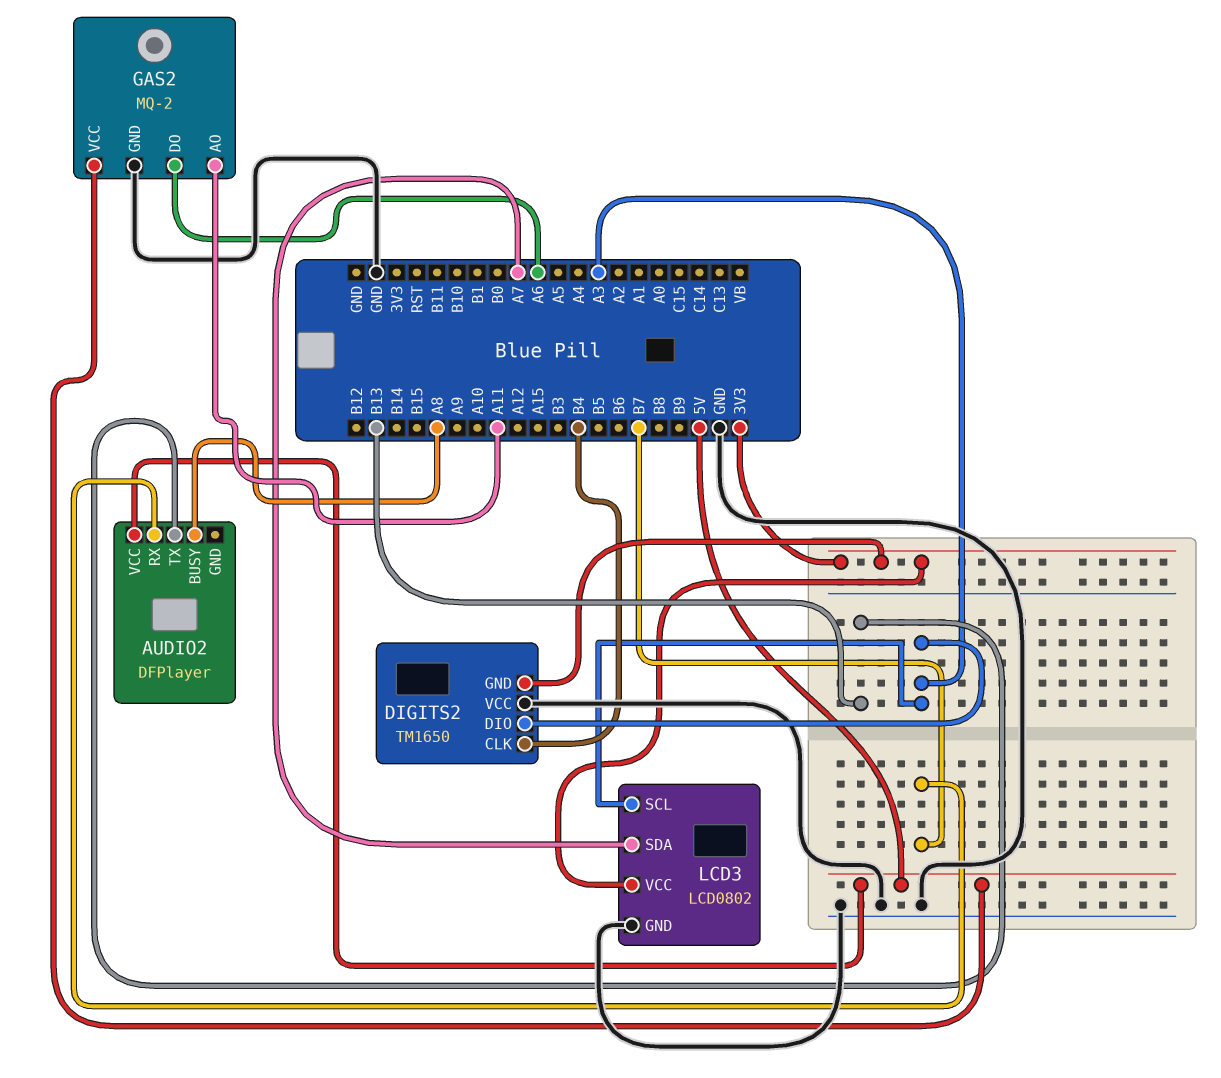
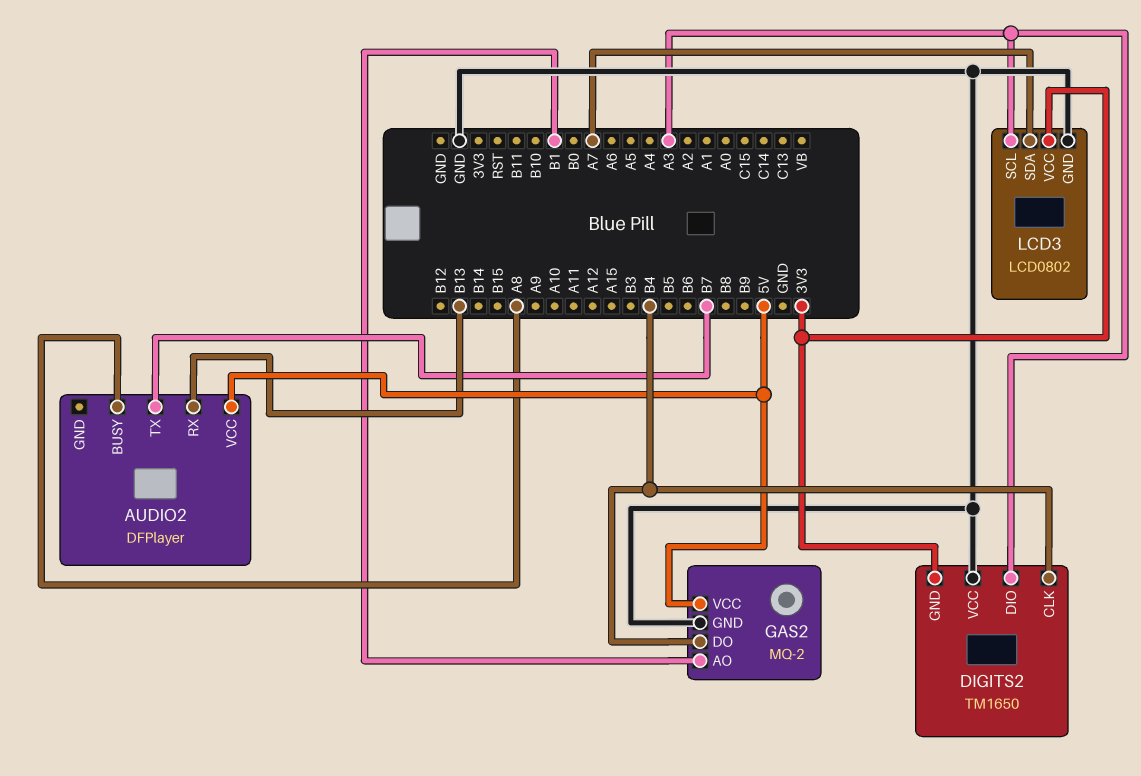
AUDIO2 pin RX: B7 -> B13
AUDIO2 pin TX: B13 -> B7
GAS2 pin AO: A11 -> B1
GAS2 pin DO: A6 -> B4

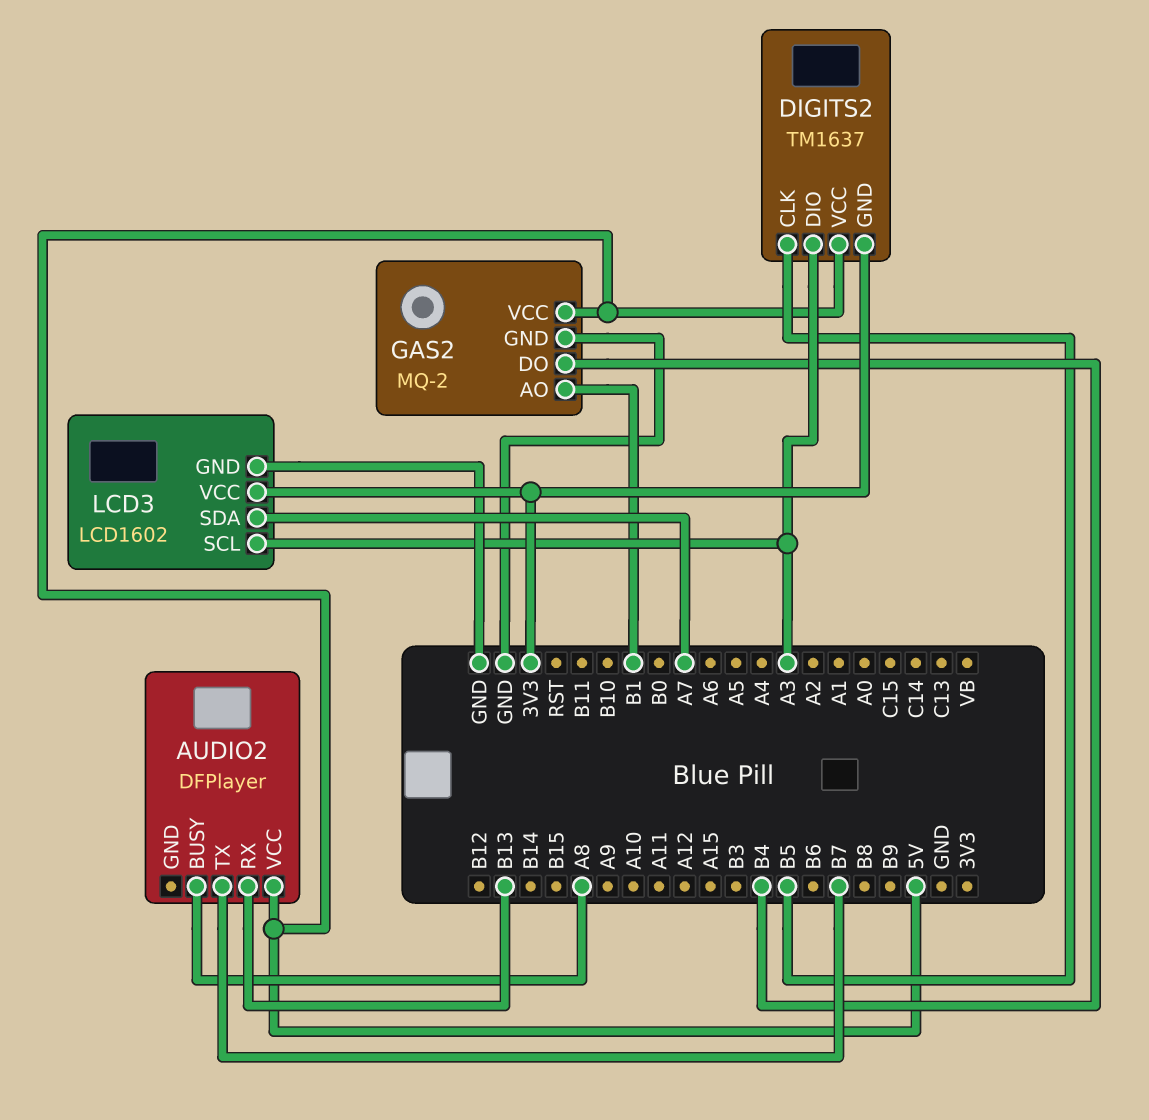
DIGITS2: TM1650 -> TM1637
DIGITS2 pin CLK: B4 -> B5
DIGITS2 pin VCC: GND -> 5V
LCD3: LCD0802 -> LCD1602

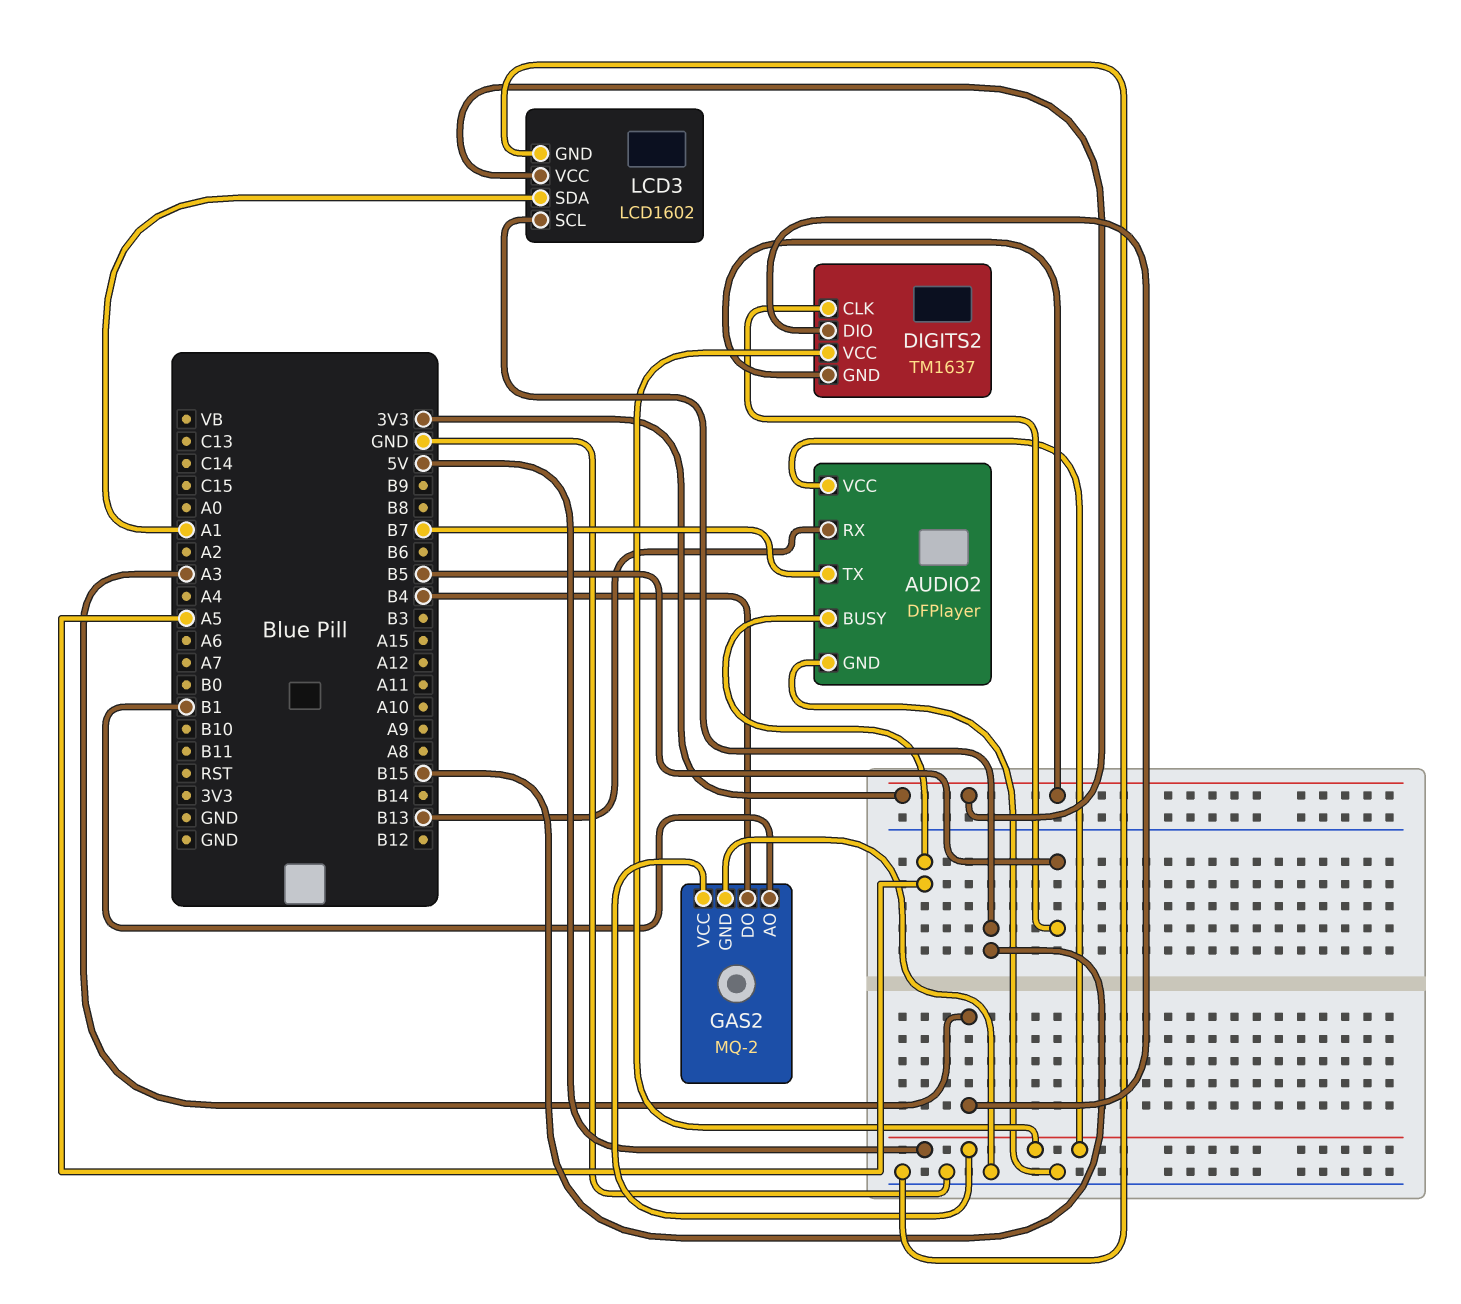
AUDIO2 pin BUSY: A8 -> A5
AUDIO2 pin GND: none -> GND
LCD3 pin SCL: A3 -> B15
LCD3 pin SDA: A7 -> A1

